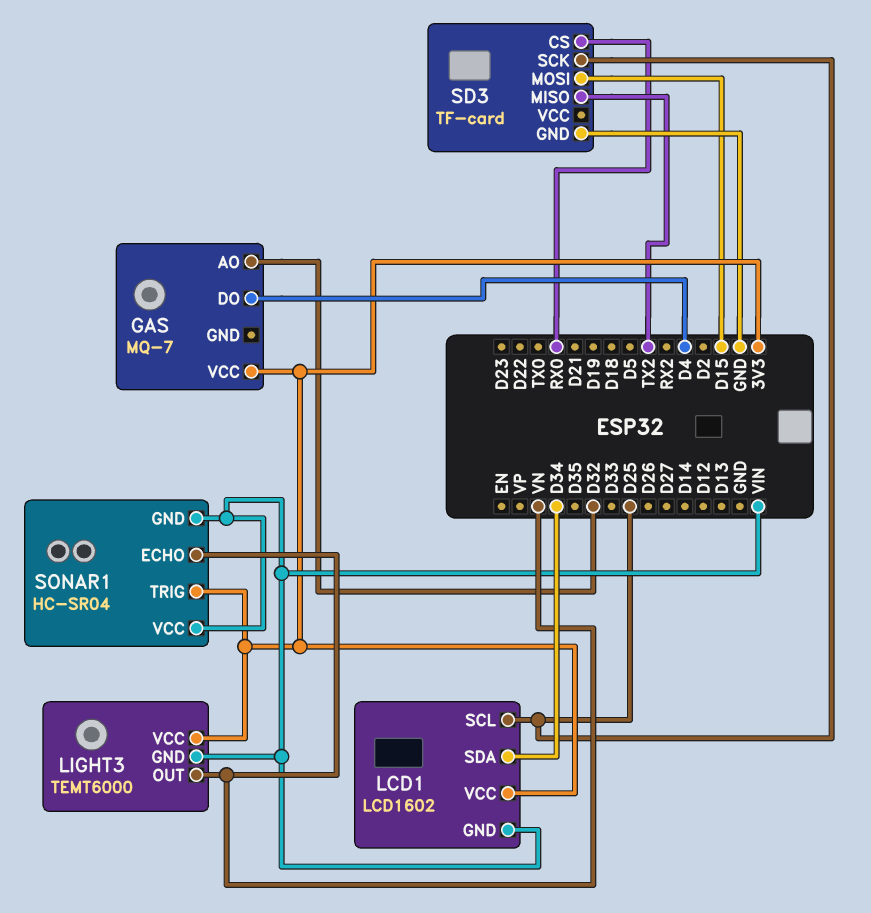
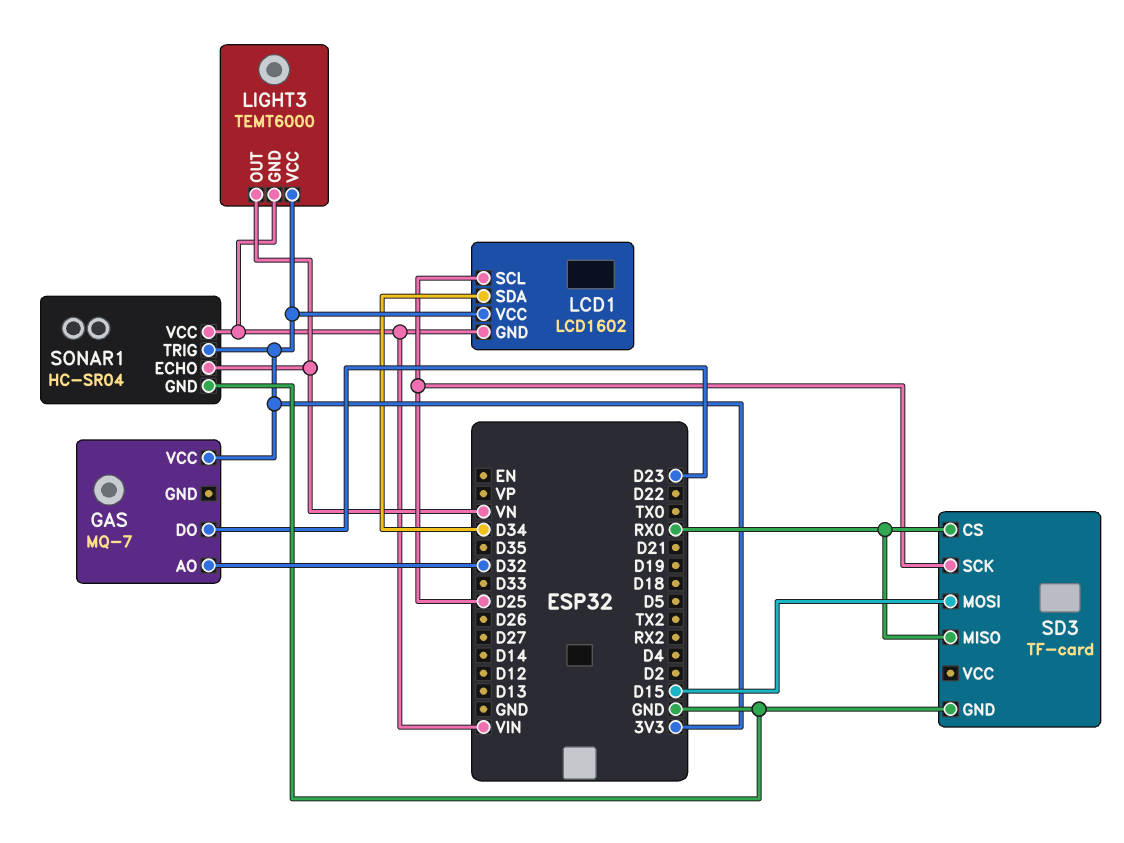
GAS pin DO: D4 -> D23
SD3 pin MISO: TX2 -> RX0
SONAR1 pin GND: VIN -> GND

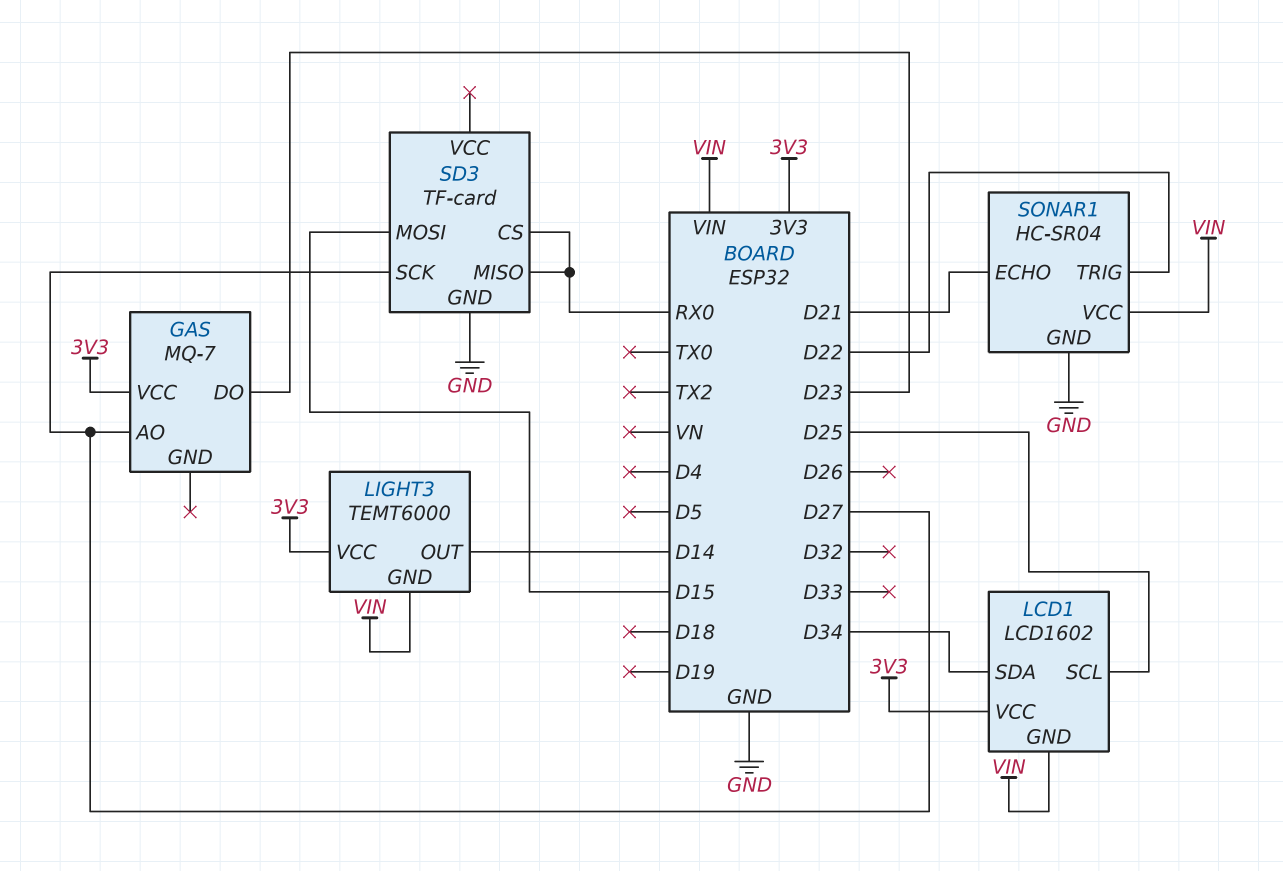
GAS pin AO: D32 -> D27
LIGHT3 pin OUT: VN -> D14
SD3 pin SCK: D25 -> D27
SONAR1 pin ECHO: VN -> D21
SONAR1 pin TRIG: 3V3 -> D22

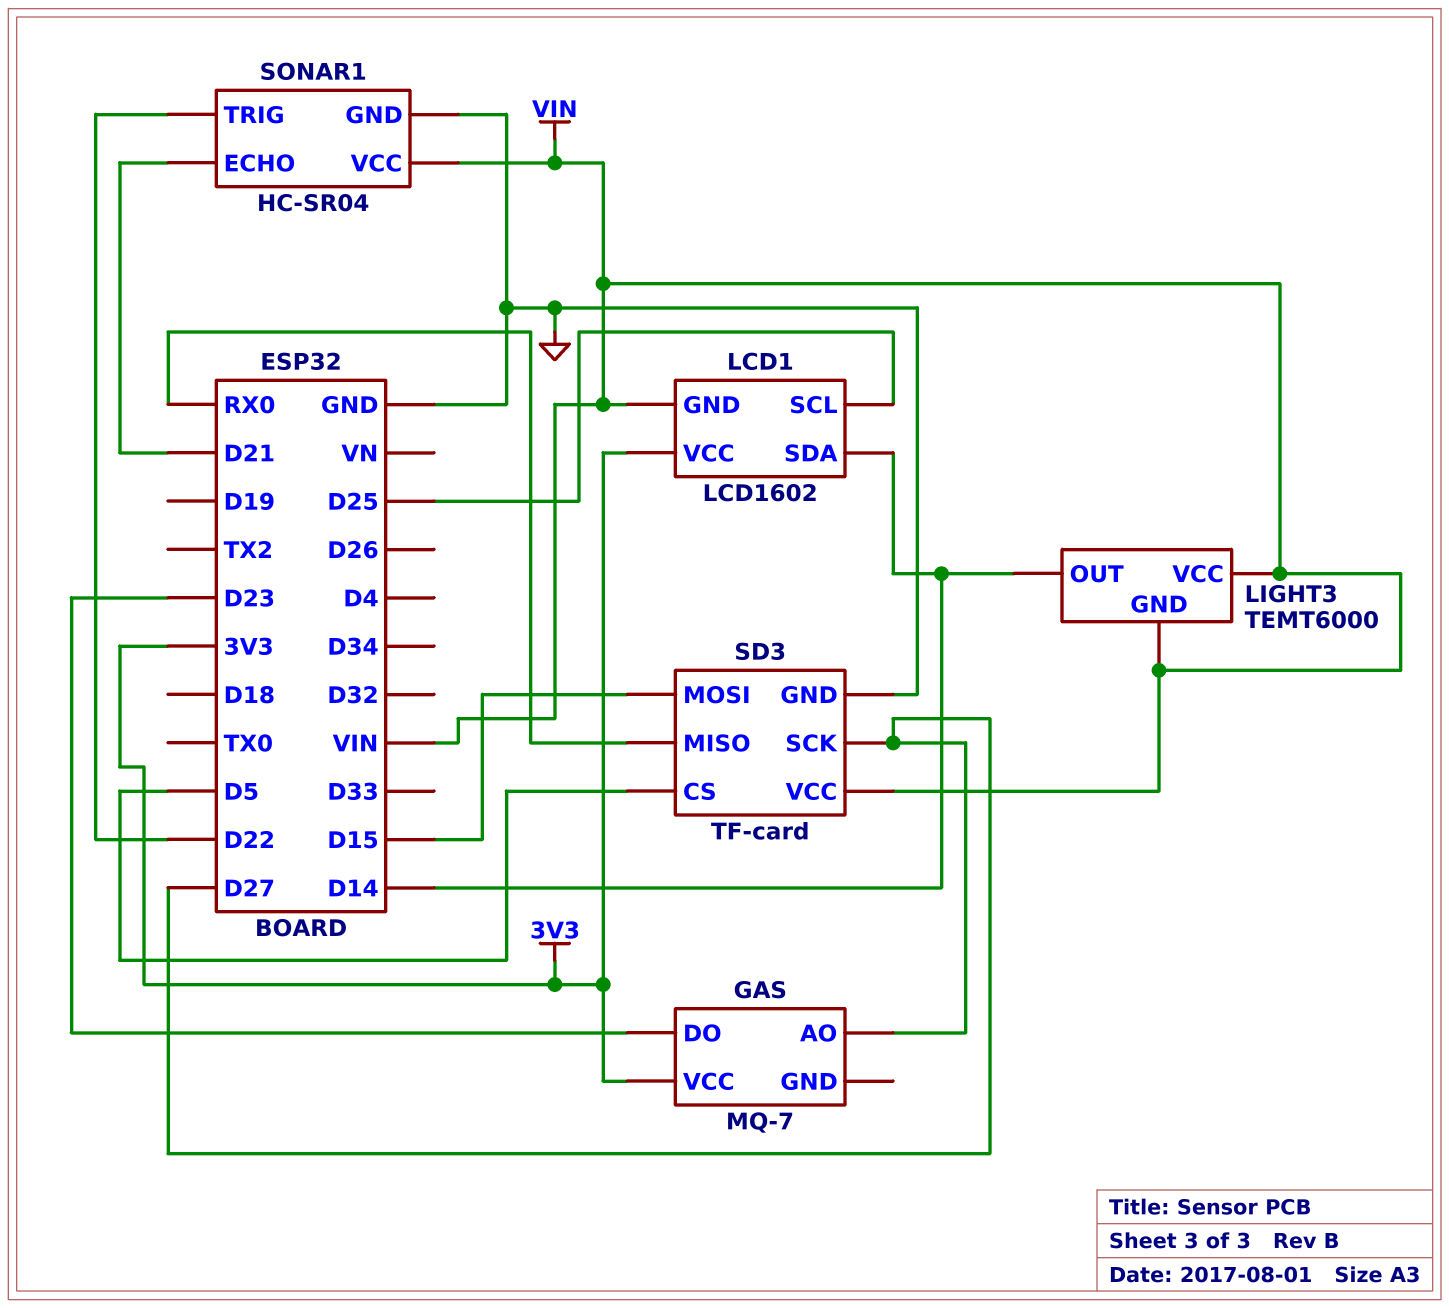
LCD1 pin SDA: D34 -> D14
LIGHT3 pin VCC: 3V3 -> VIN
SD3 pin CS: RX0 -> D5
SD3 pin VCC: none -> VIN

